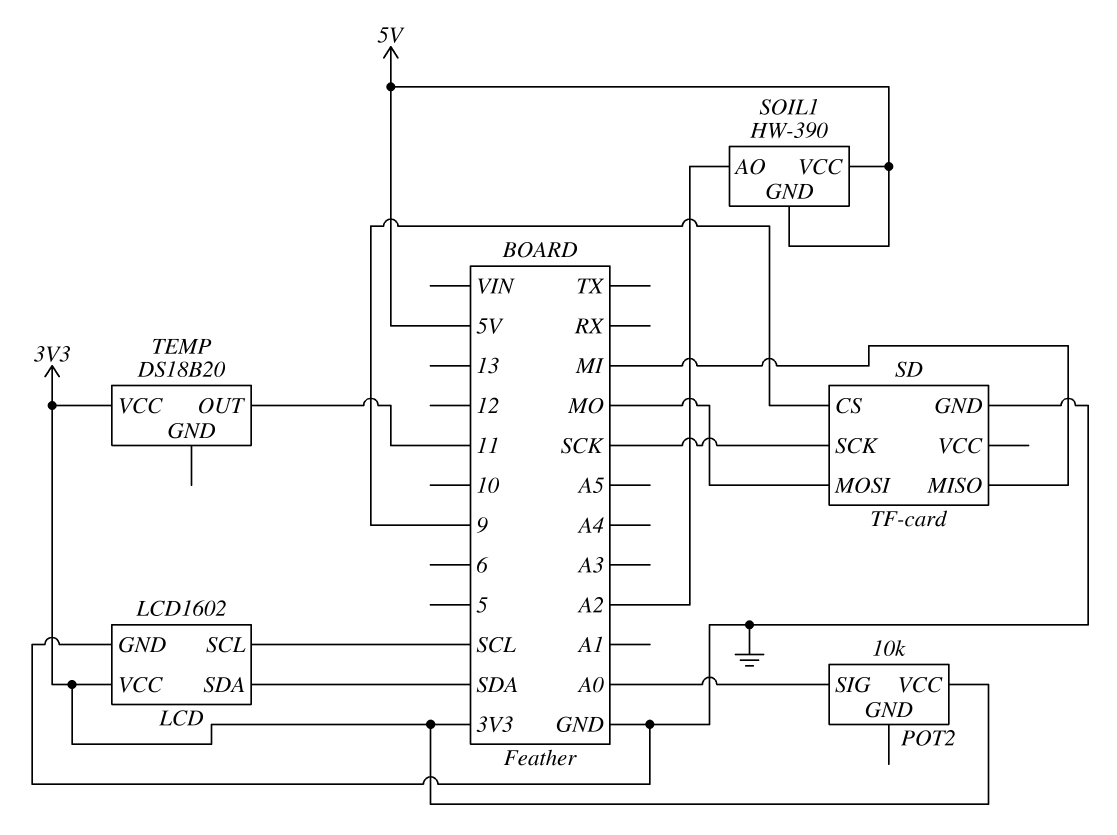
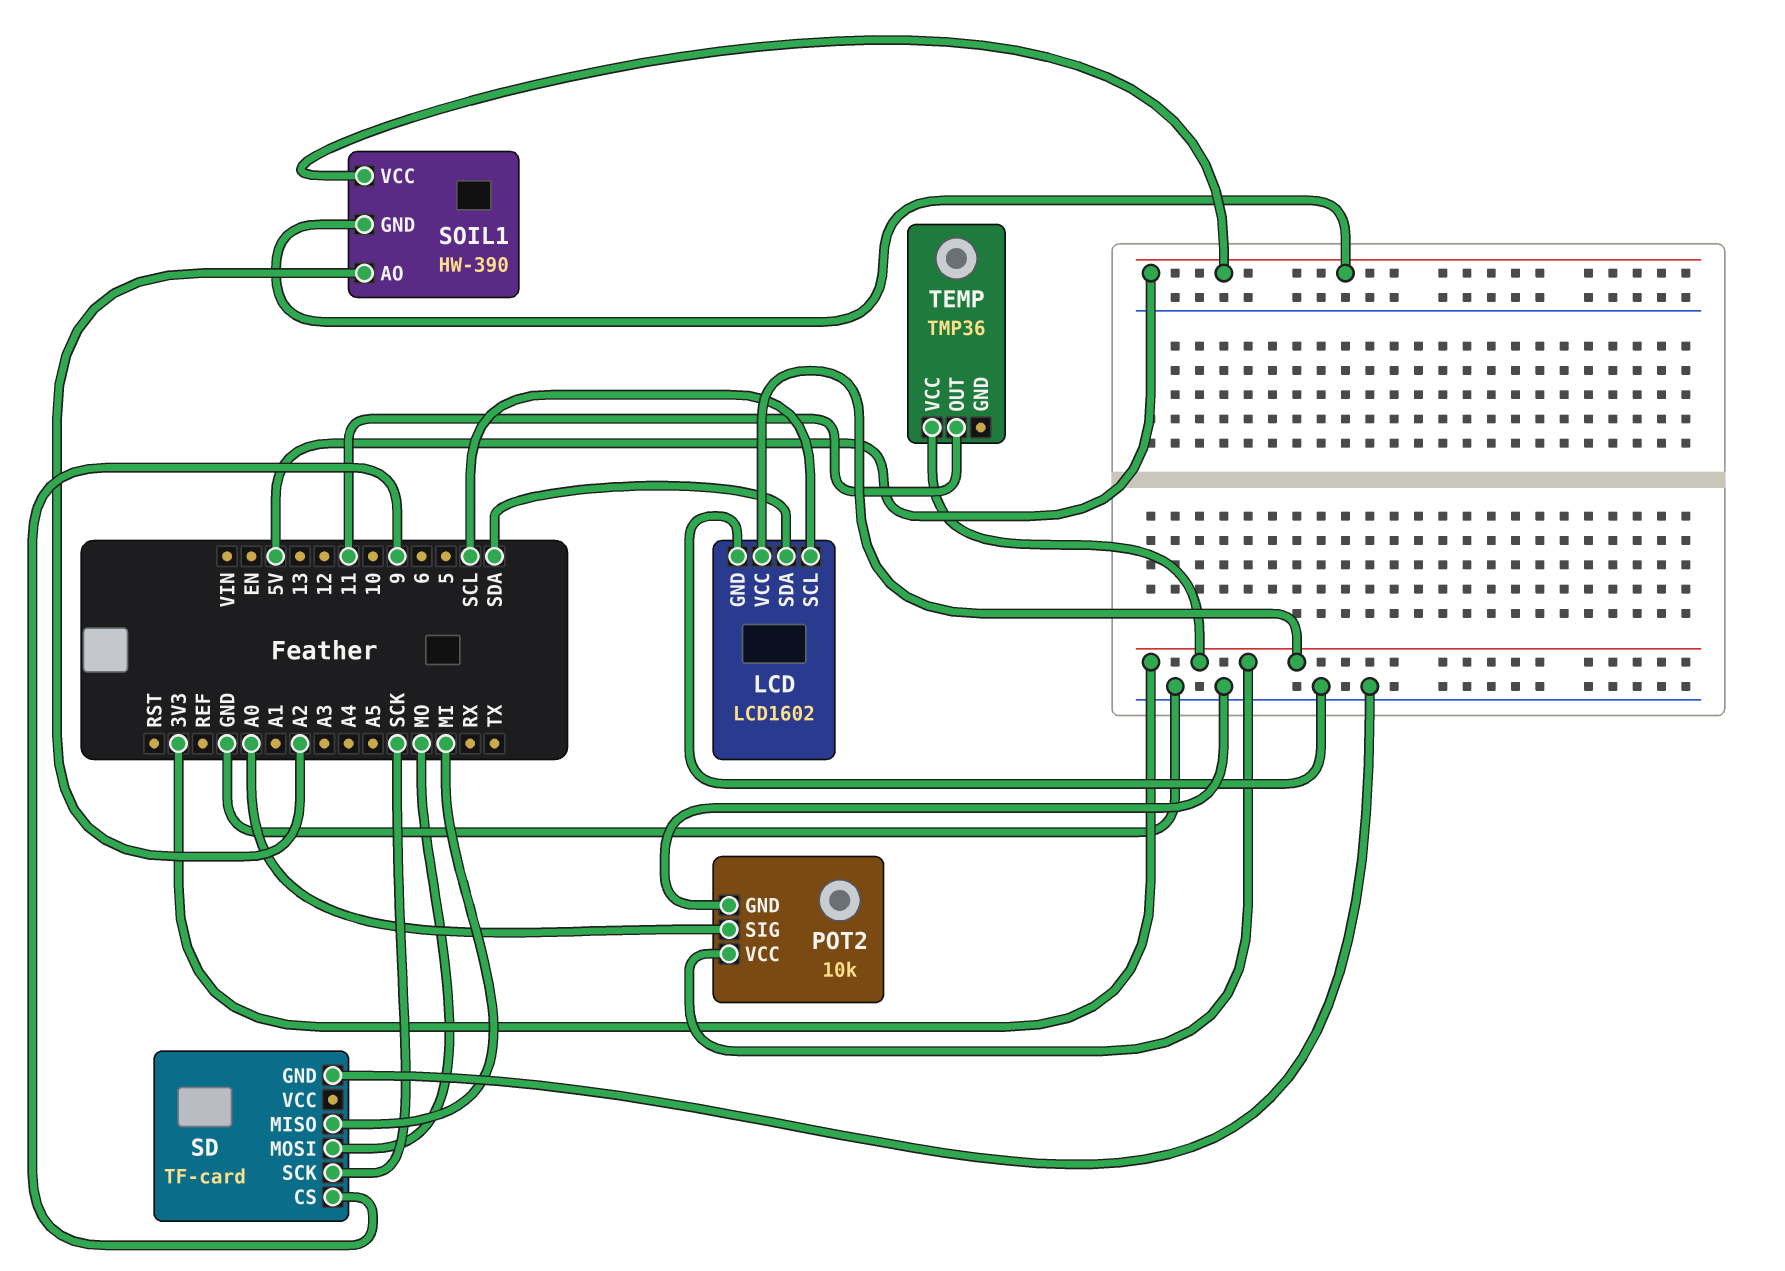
POT2 pin GND: none -> GND
TEMP: DS18B20 -> TMP36

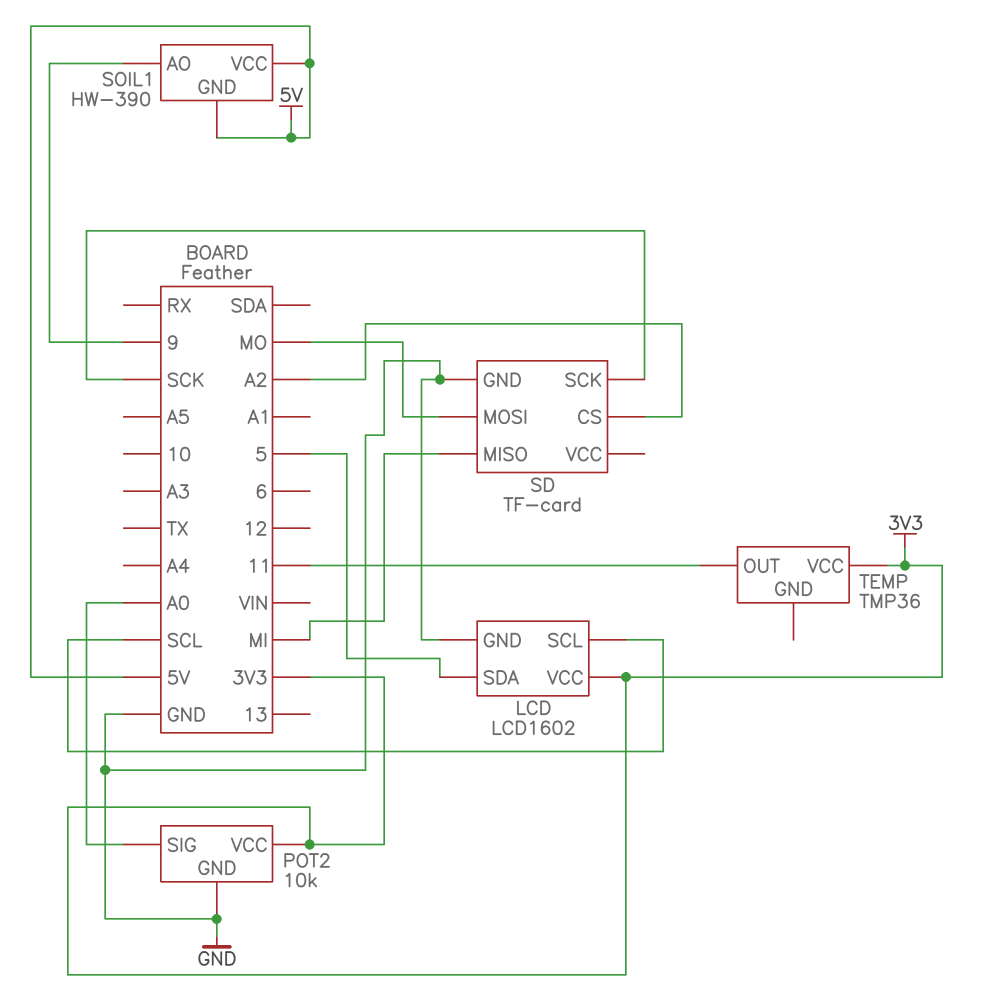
LCD pin SDA: SDA -> 5
SD pin CS: 9 -> A2
SOIL1 pin AO: A2 -> 9

